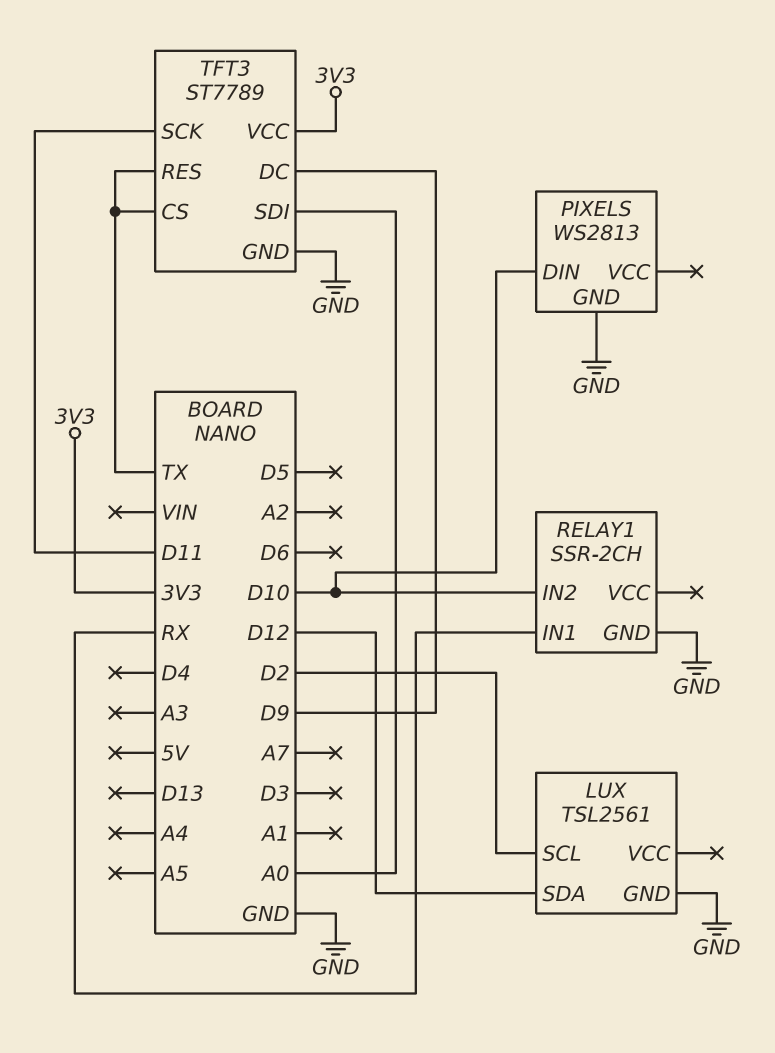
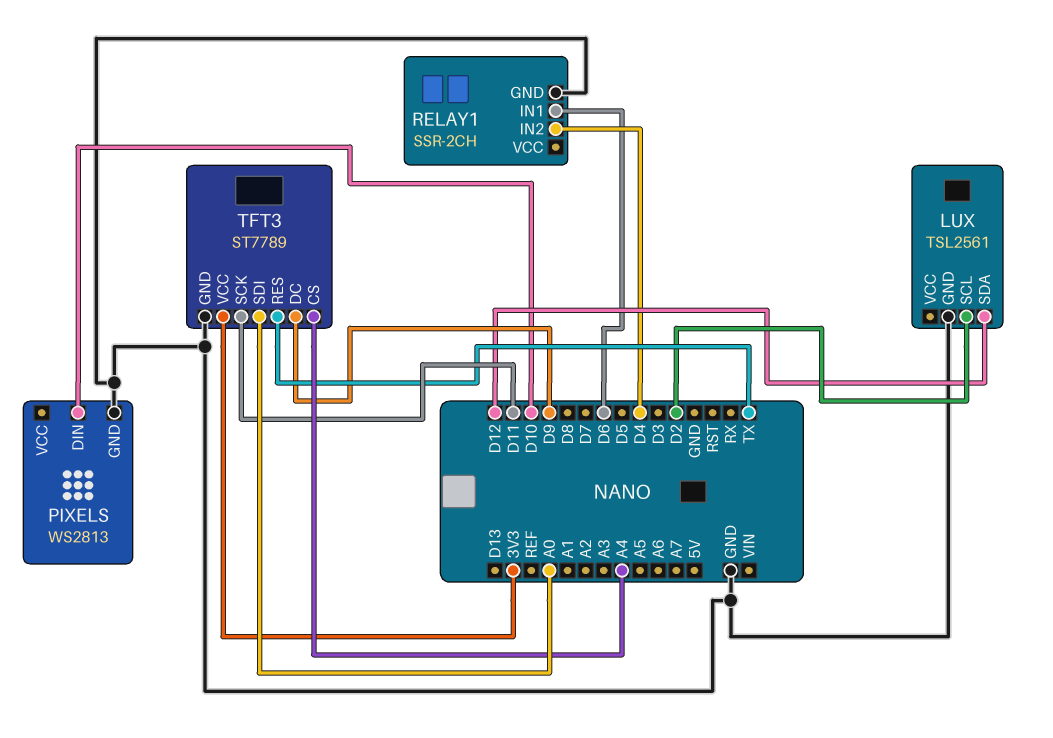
RELAY1 pin IN1: RX -> D6
RELAY1 pin IN2: D10 -> D4
TFT3 pin CS: TX -> A4

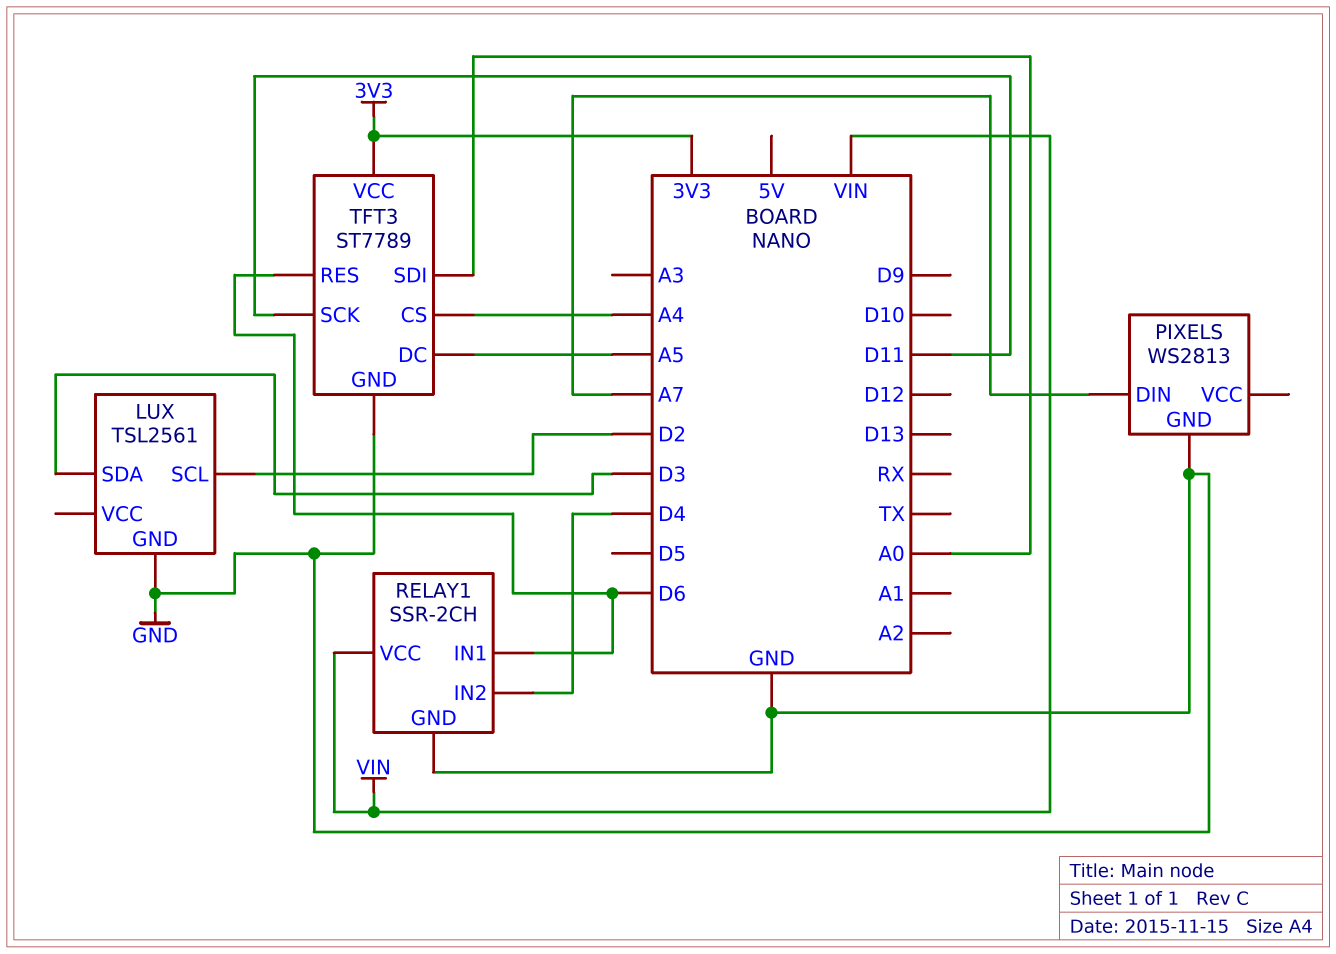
LUX pin SDA: D12 -> D3
PIXELS pin DIN: D10 -> A7
RELAY1 pin VCC: none -> VIN
TFT3 pin DC: D9 -> A5
TFT3 pin RES: TX -> D6

